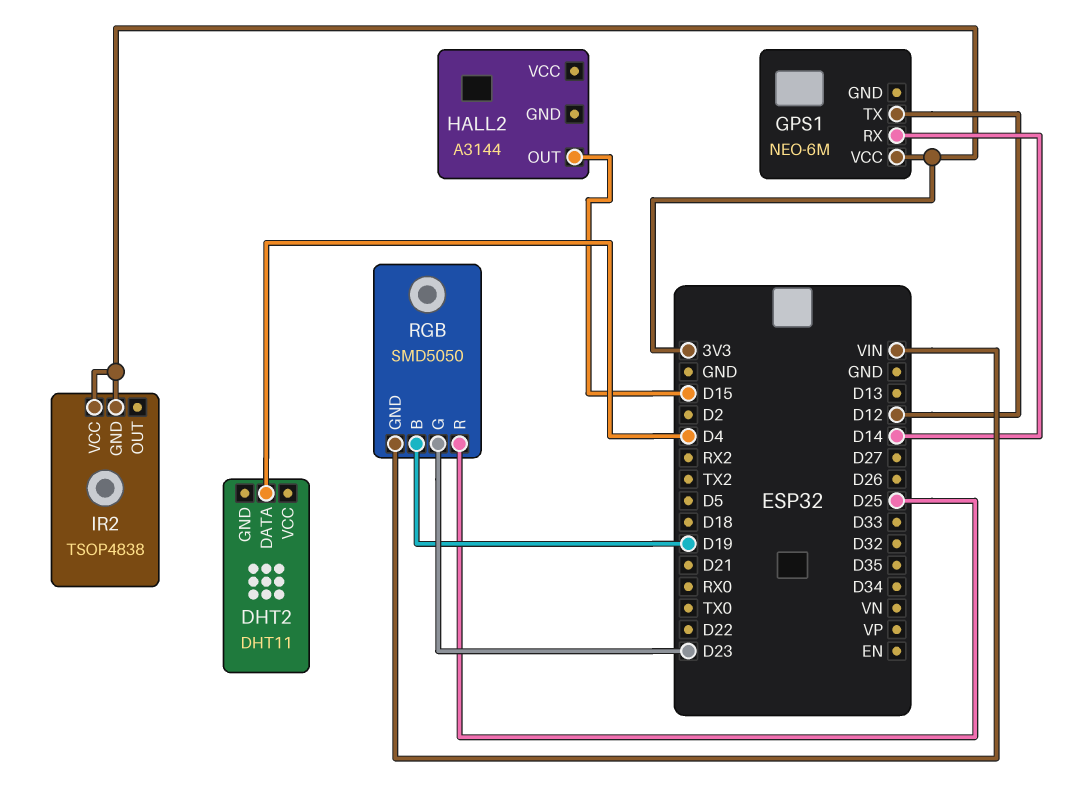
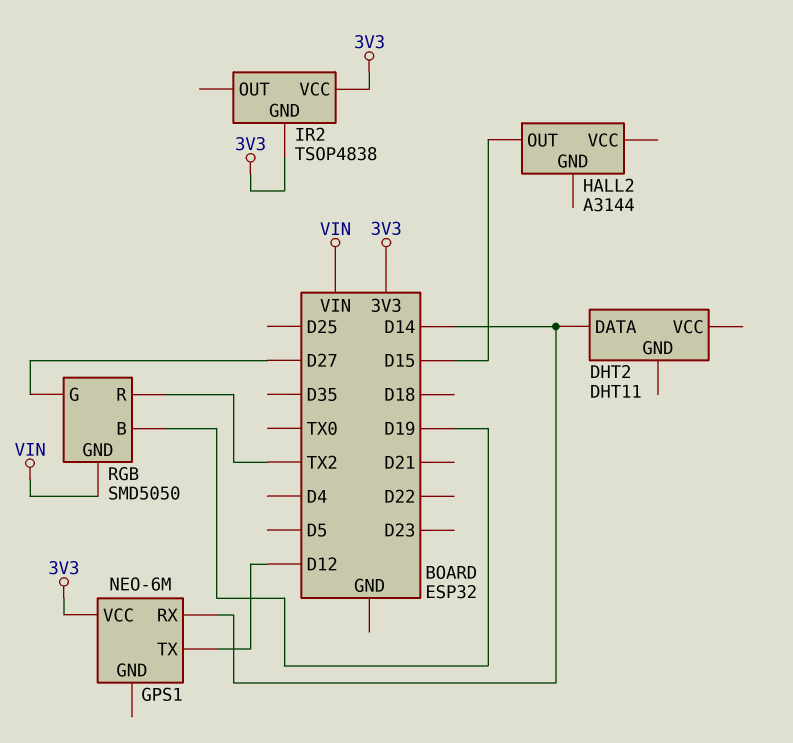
DHT2 pin DATA: D4 -> D14
RGB pin G: D23 -> D27
RGB pin R: D25 -> TX2

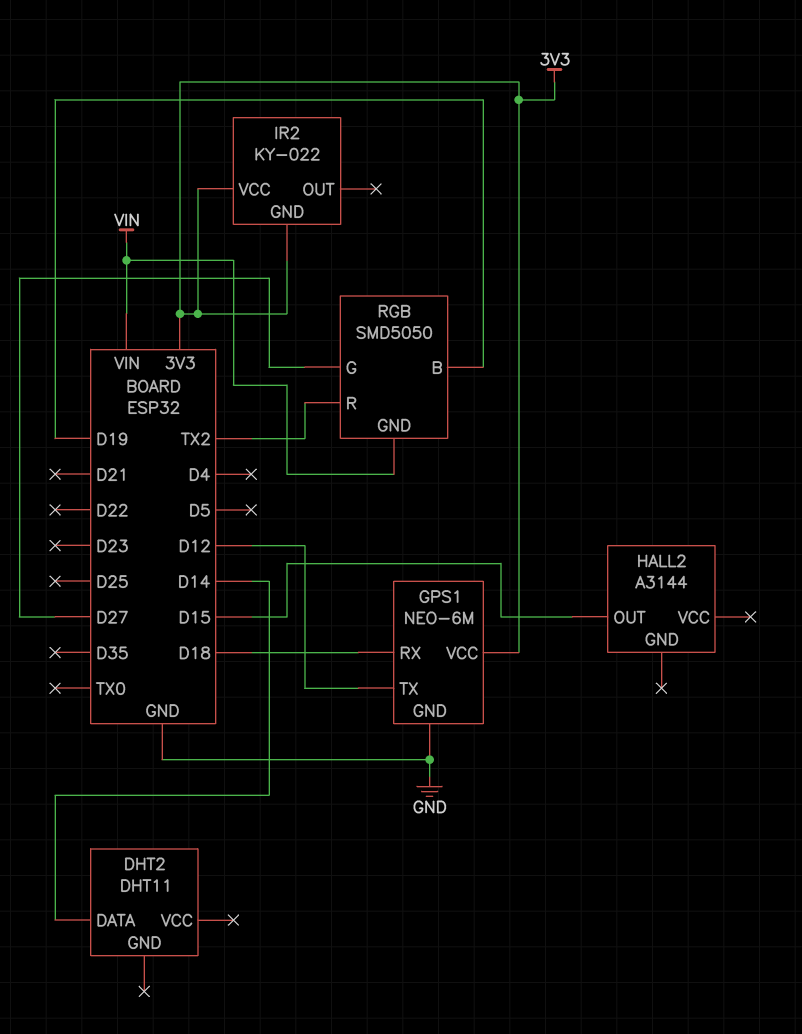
GPS1 pin GND: none -> GND
GPS1 pin RX: D14 -> D18
IR2: TSOP4838 -> KY-022

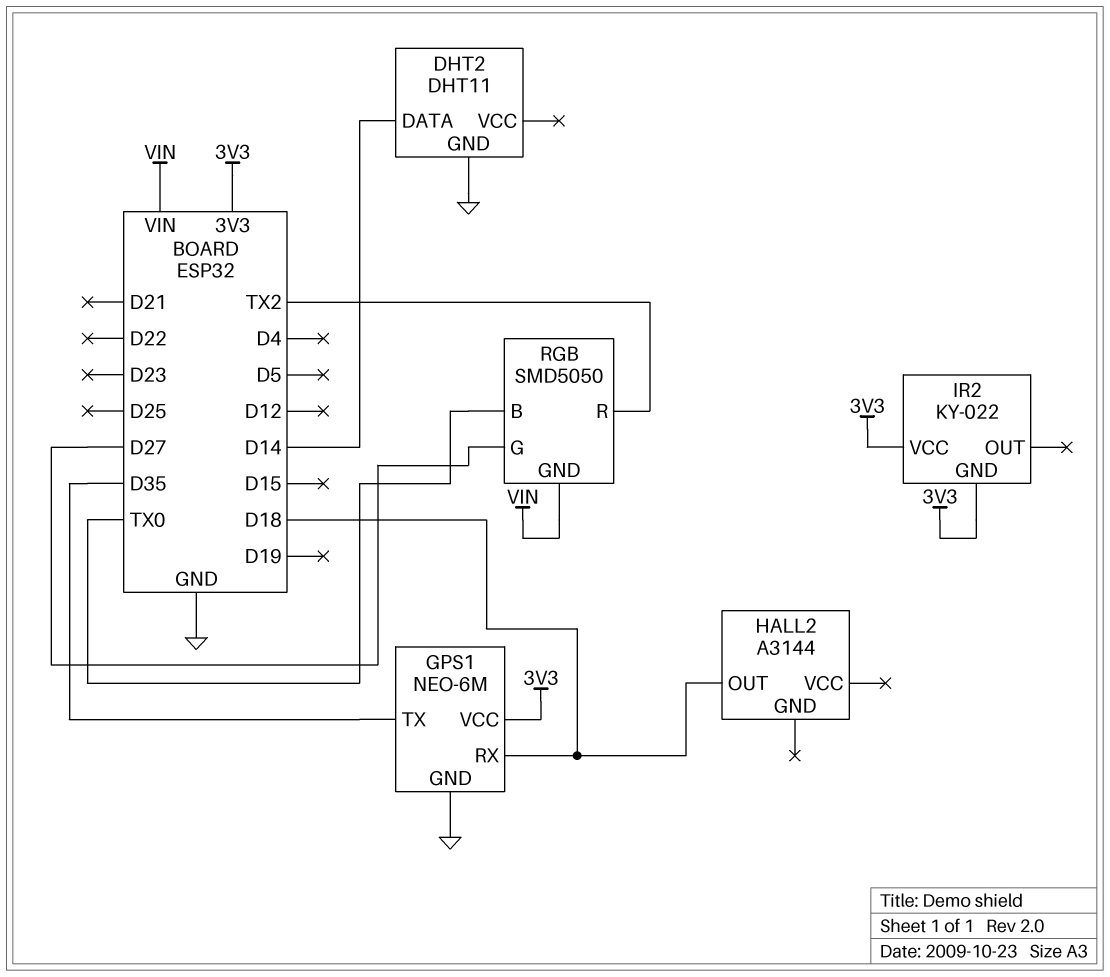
DHT2 pin GND: none -> GND
GPS1 pin TX: D12 -> D35
HALL2 pin OUT: D15 -> D18
RGB pin B: D19 -> TX0

